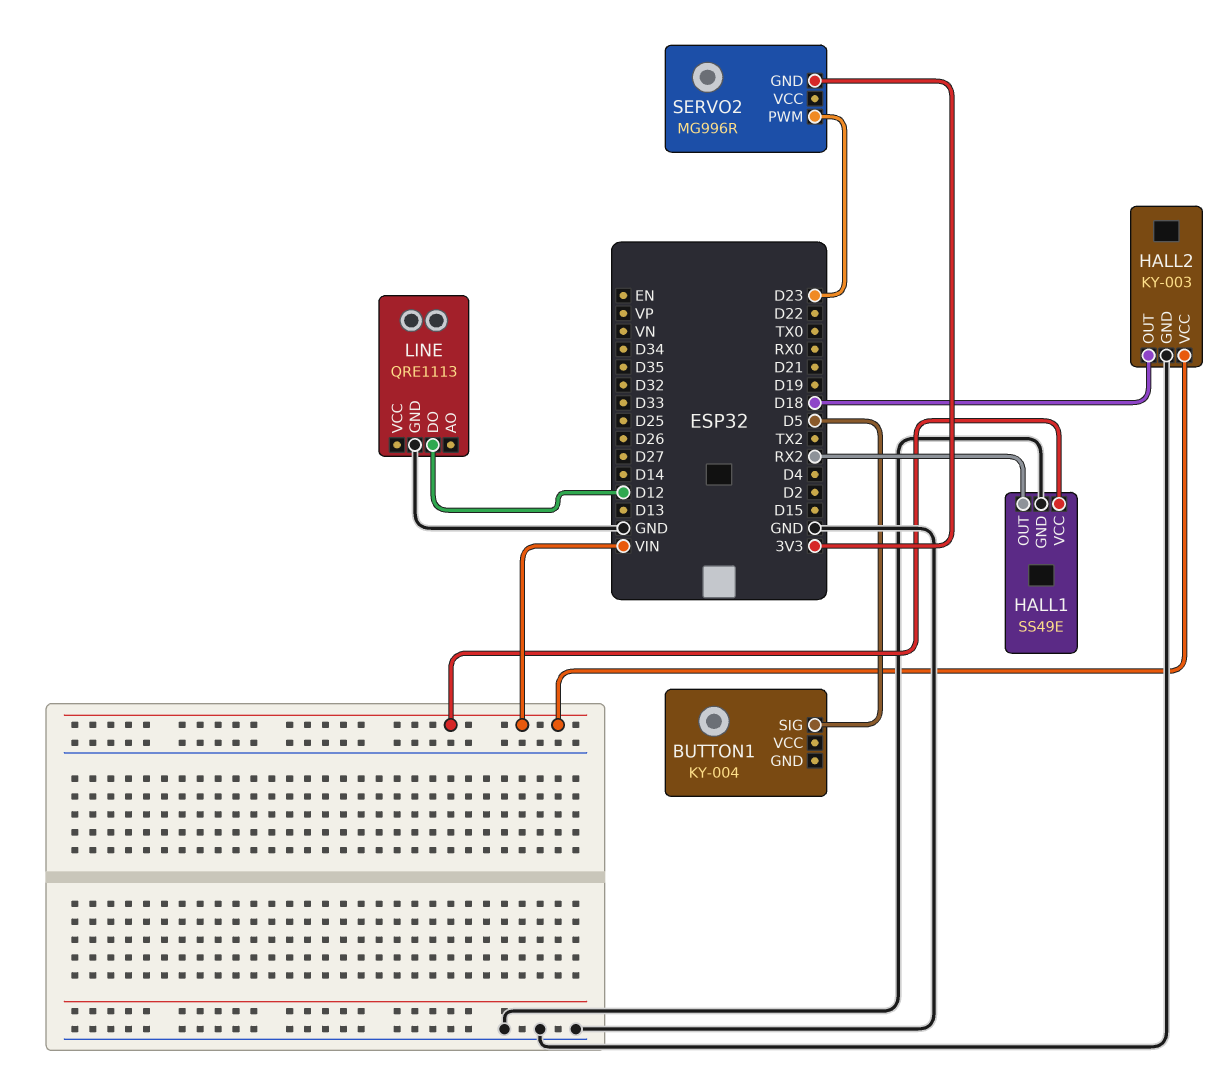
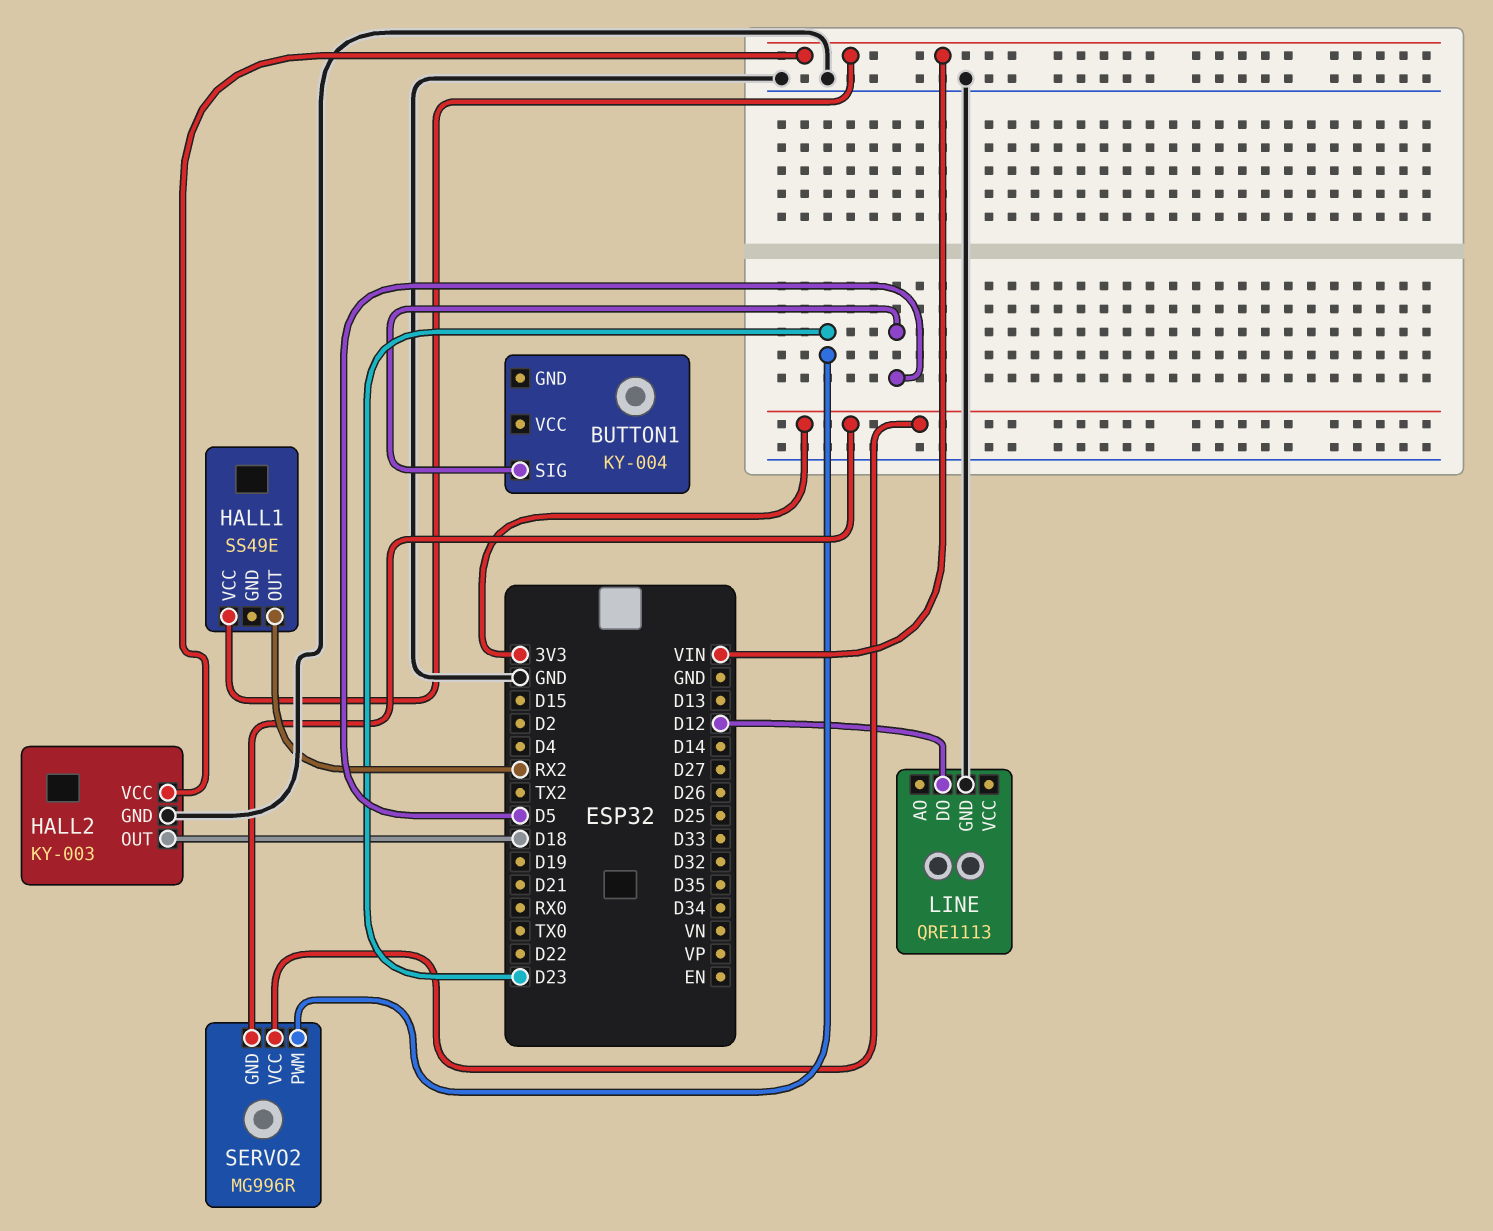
HALL1 pin GND: GND -> none
SERVO2 pin VCC: none -> 3V3

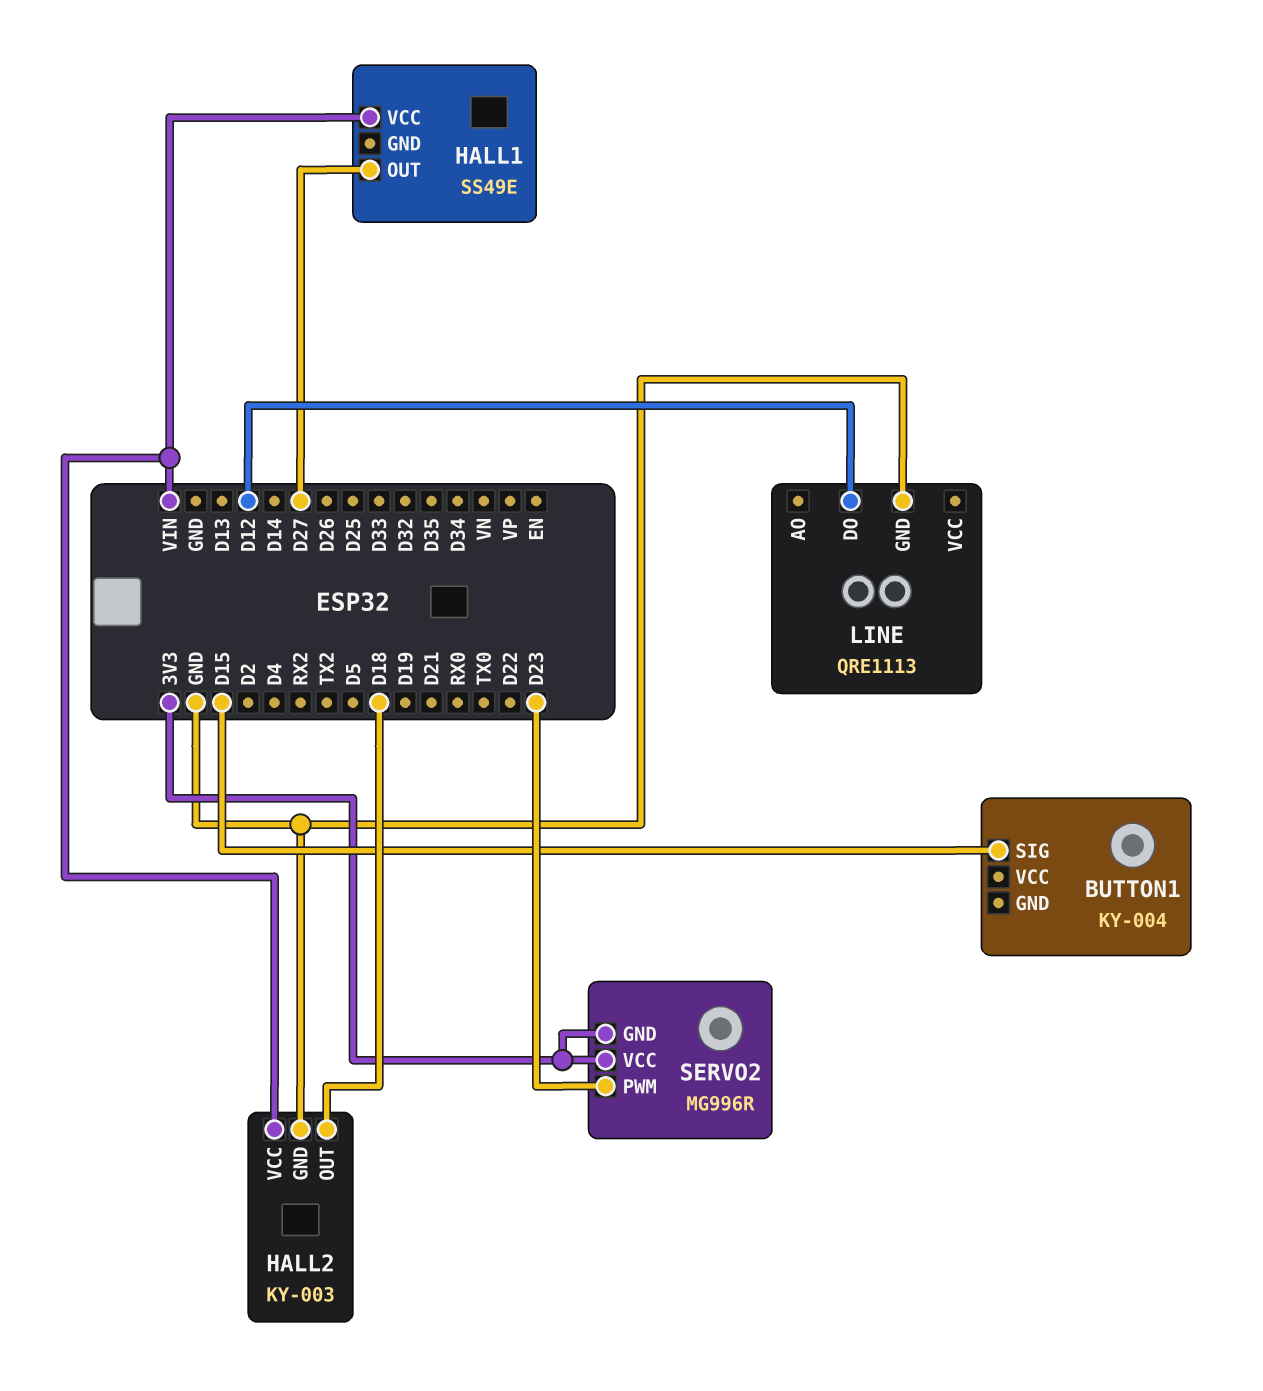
BUTTON1 pin SIG: D5 -> D15
HALL1 pin OUT: RX2 -> D27

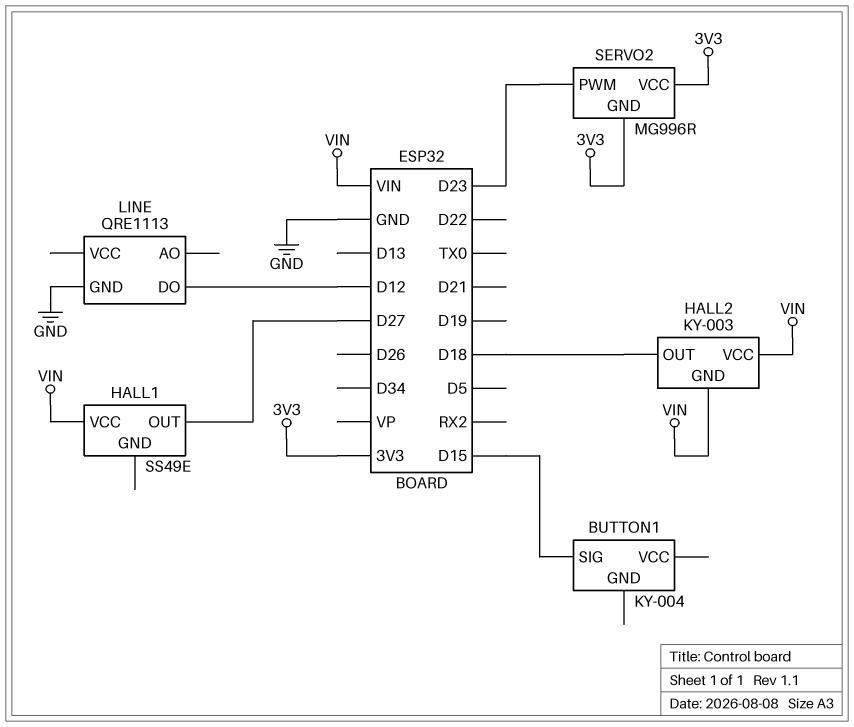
HALL2 pin GND: GND -> VIN

